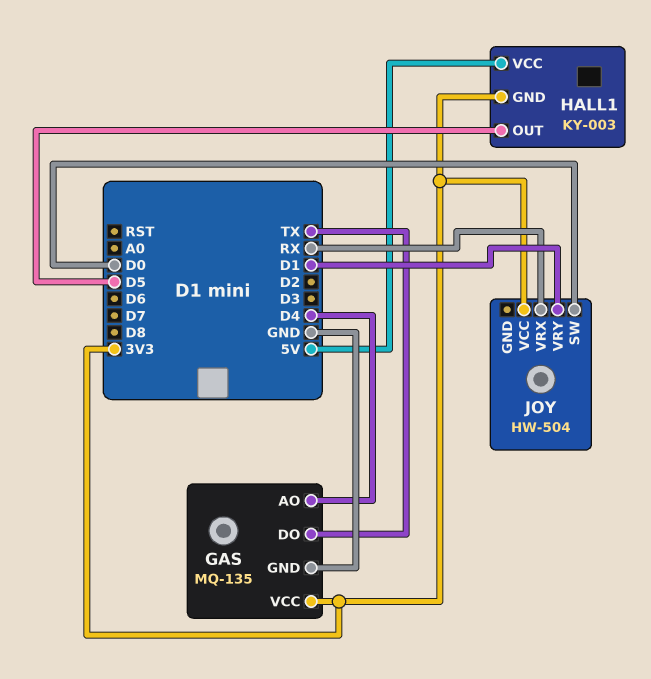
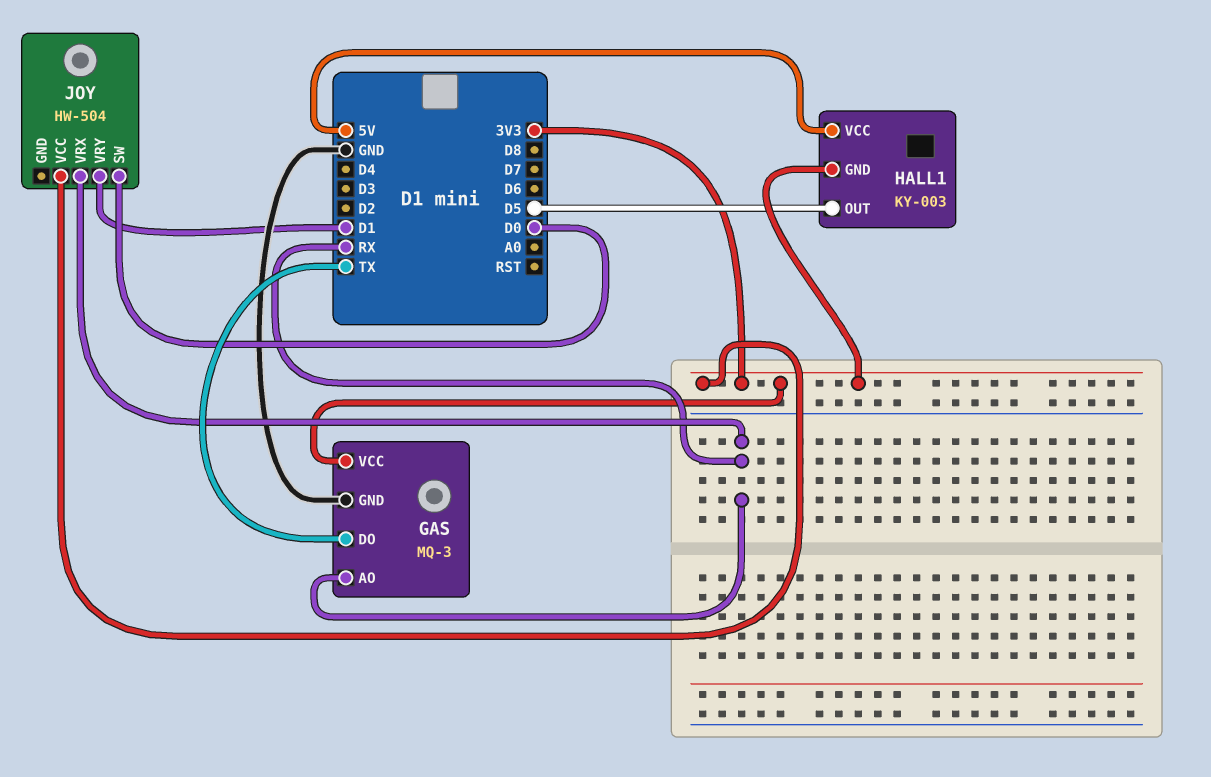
GAS: MQ-135 -> MQ-3
GAS pin AO: D4 -> RX

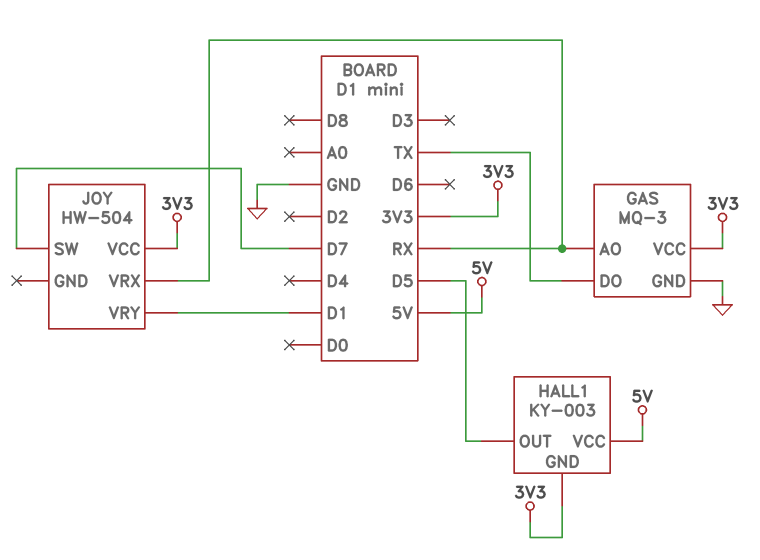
JOY pin SW: D0 -> D7

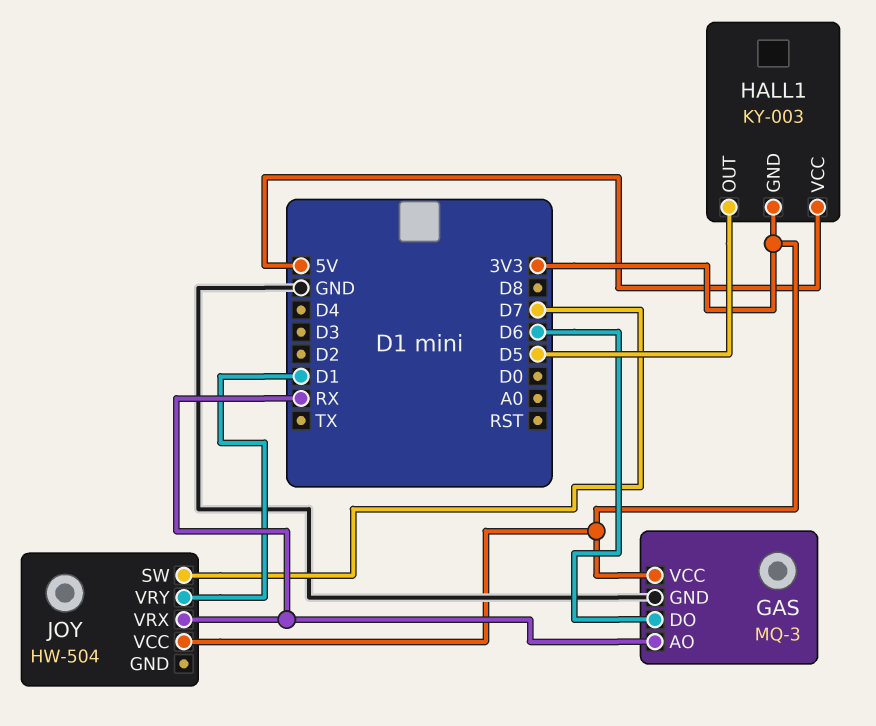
GAS pin DO: TX -> D6

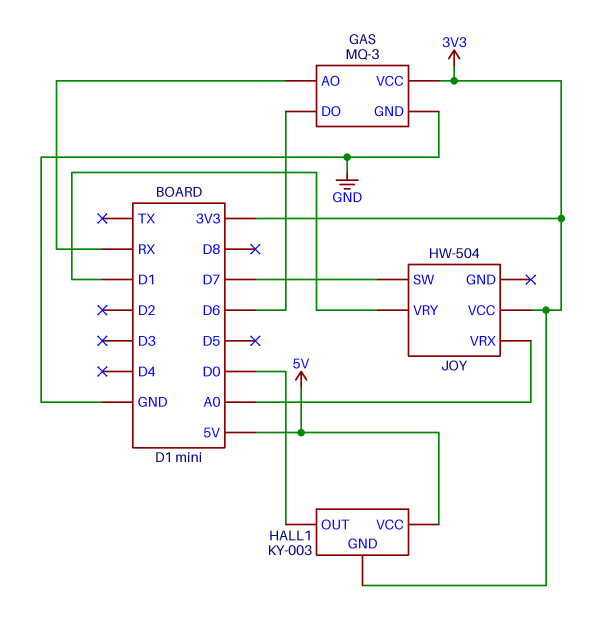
HALL1 pin OUT: D5 -> D0
JOY pin VRX: RX -> A0

